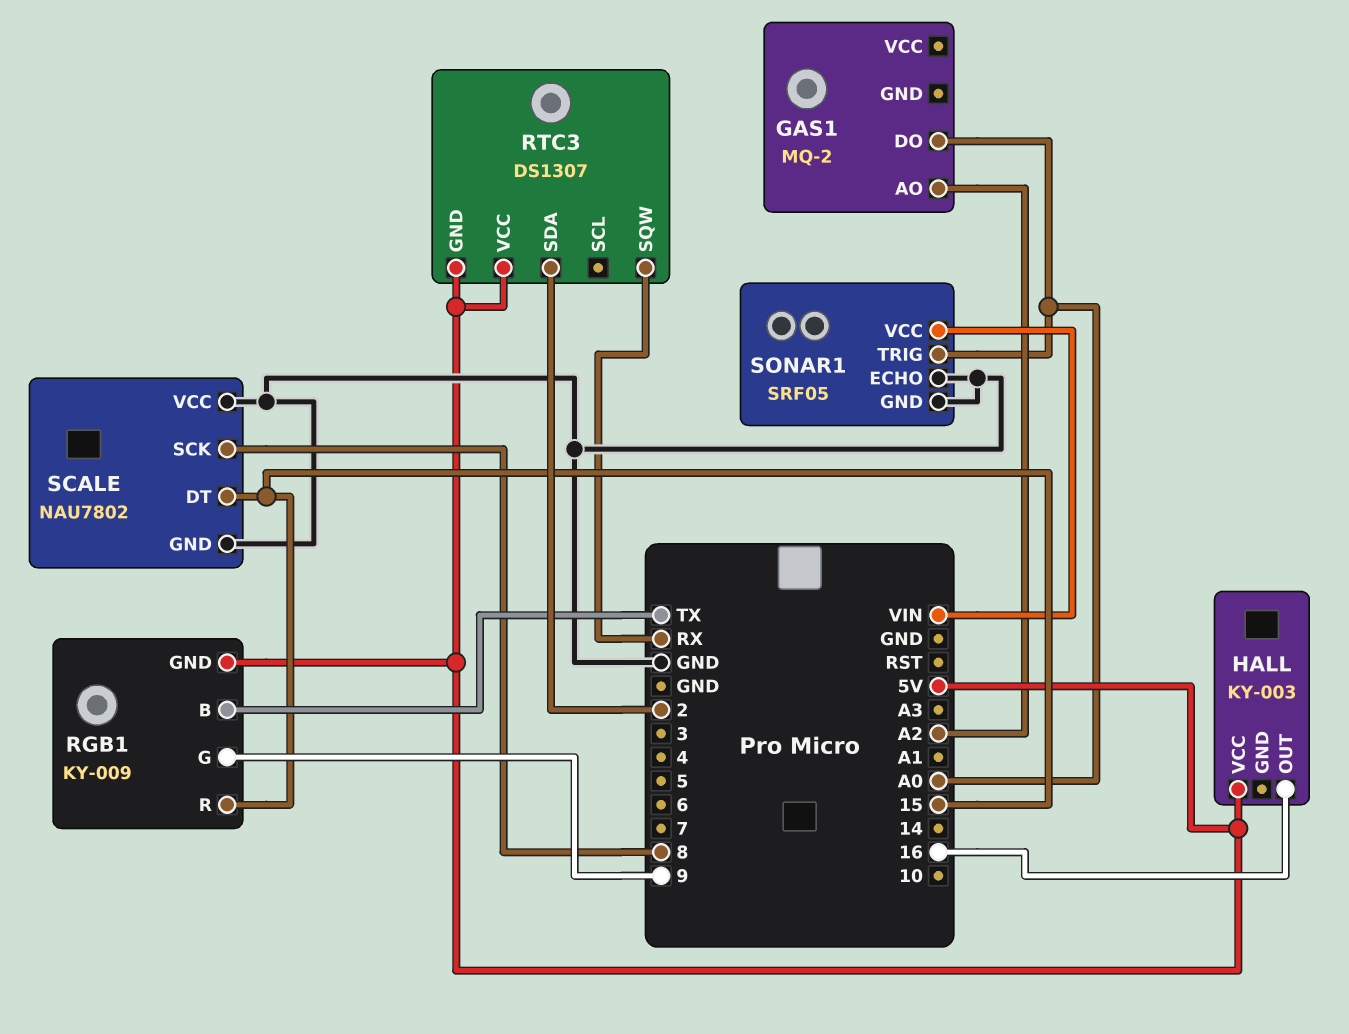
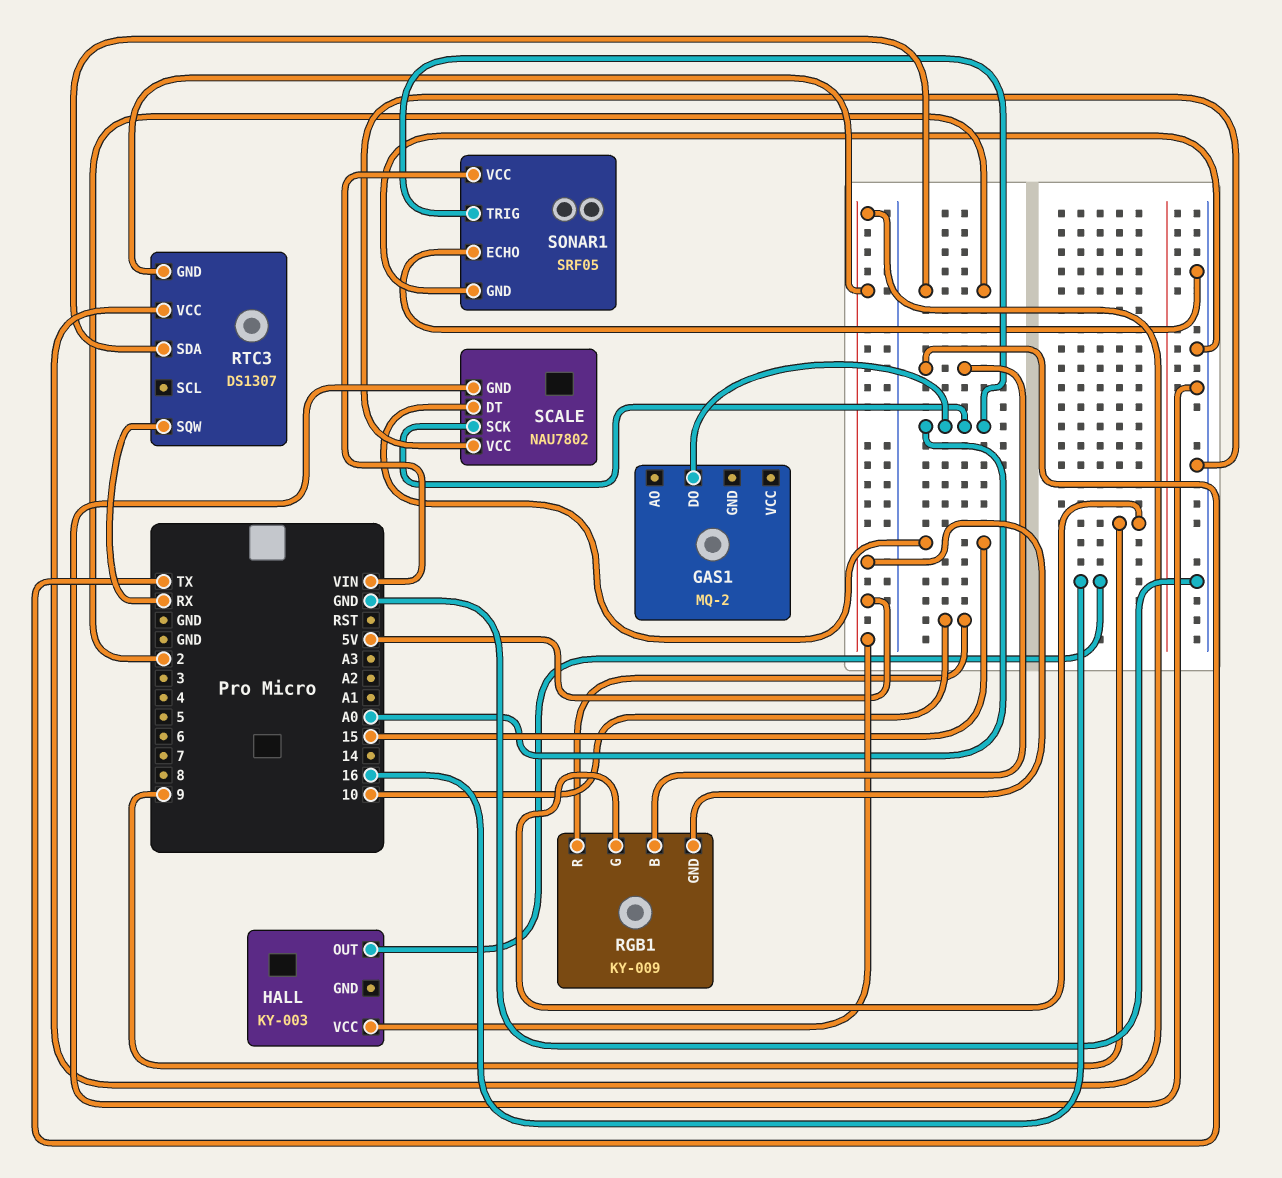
GAS1 pin AO: A2 -> none
RGB1 pin R: 15 -> 10
SCALE pin SCK: 8 -> A0

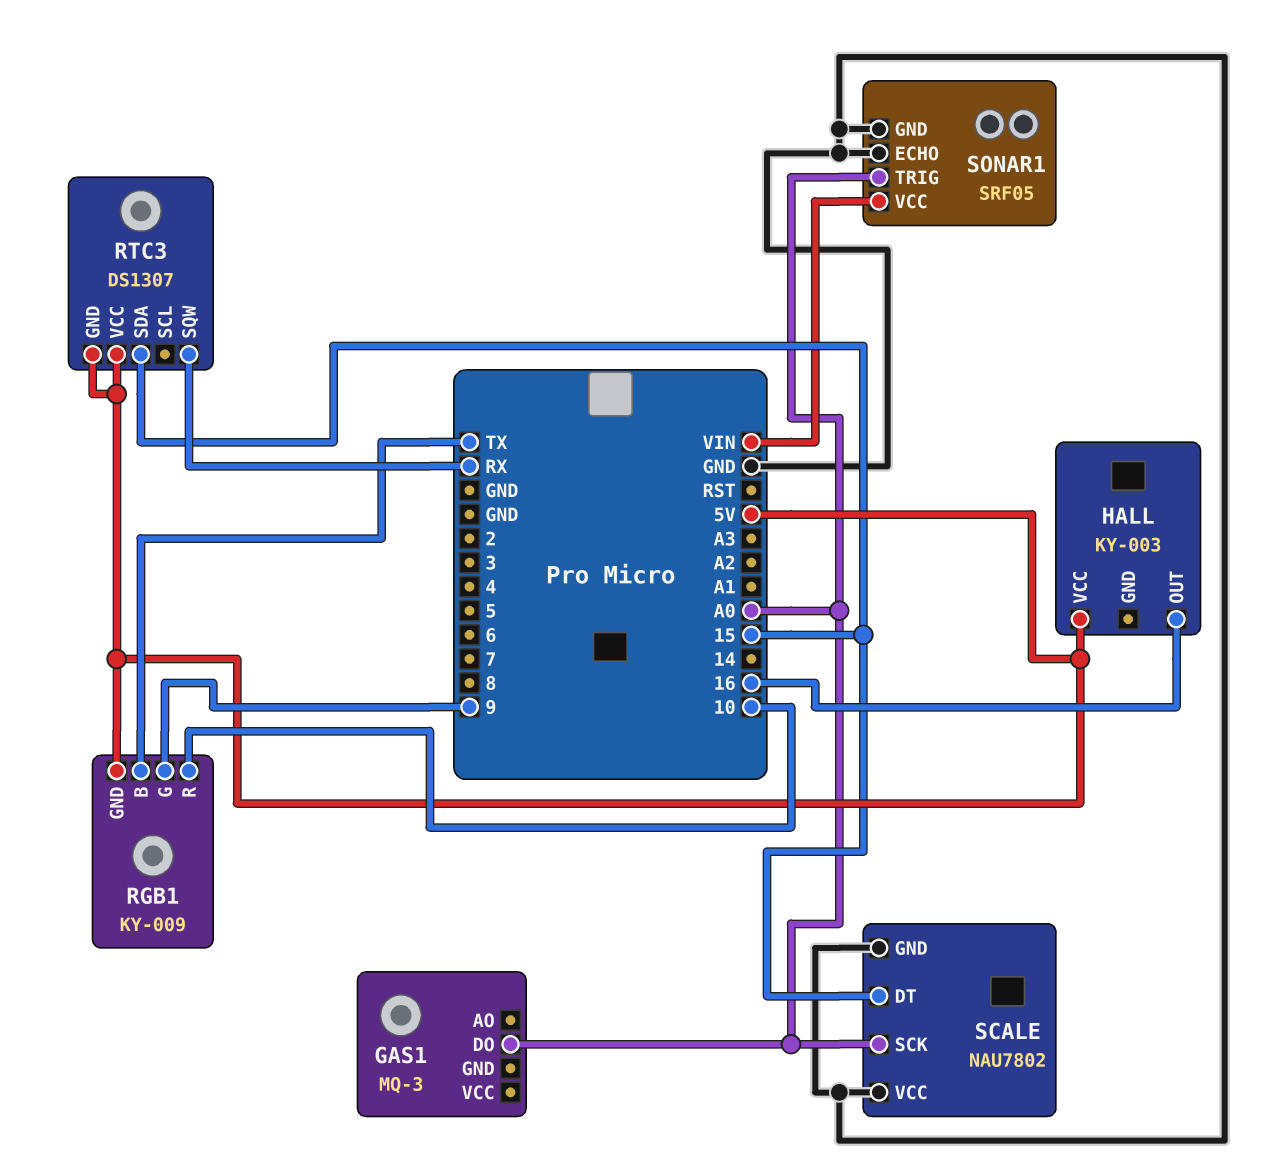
GAS1: MQ-2 -> MQ-3
RTC3 pin SDA: 2 -> 15

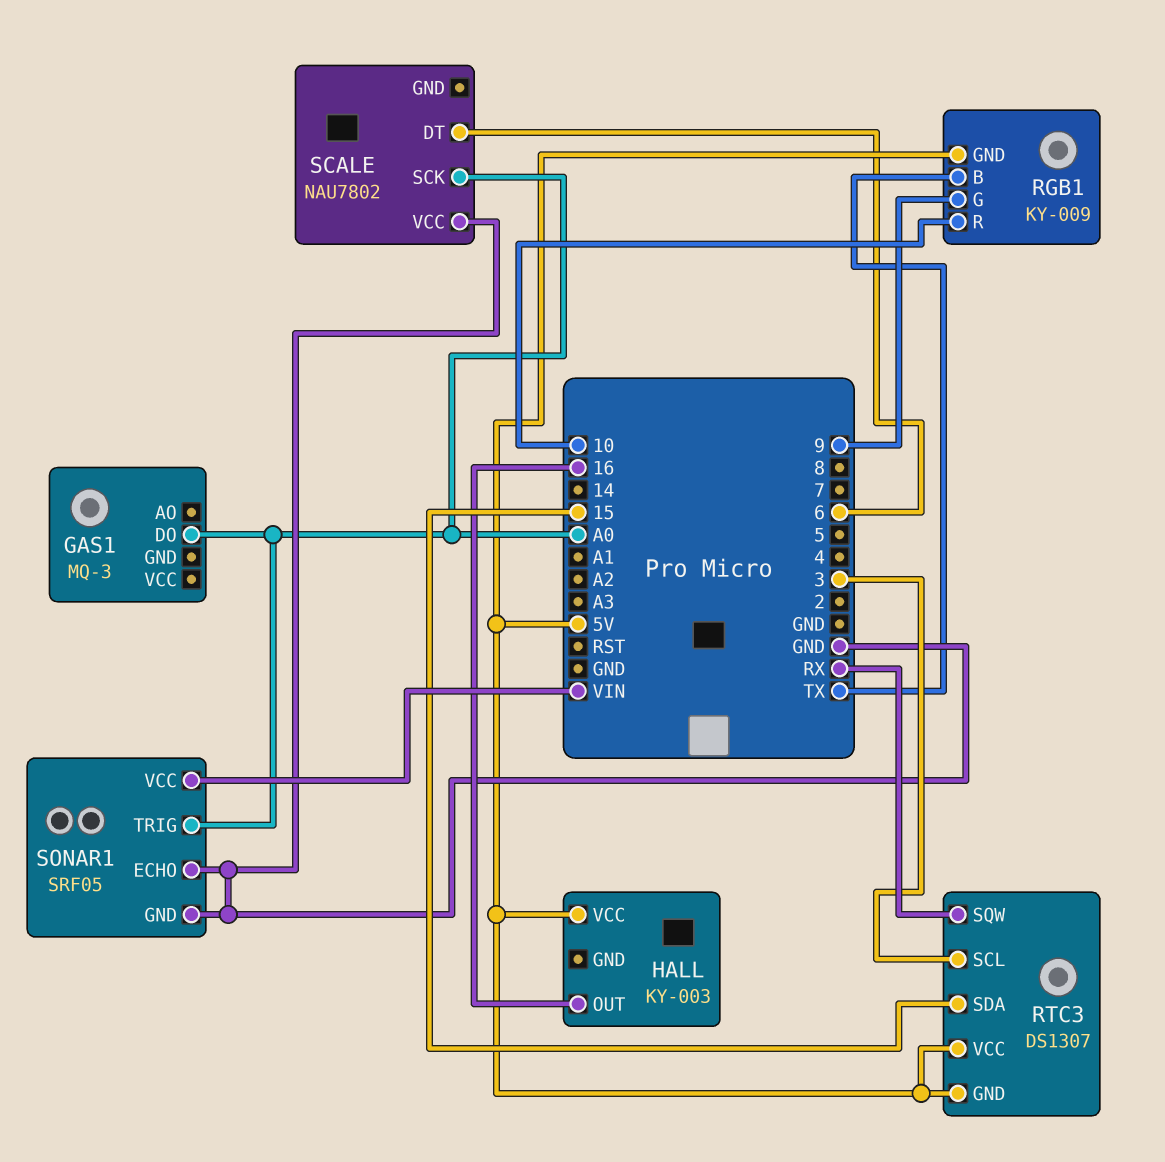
RTC3 pin SCL: none -> 3
SCALE pin DT: 15 -> 6
SCALE pin GND: GND -> none

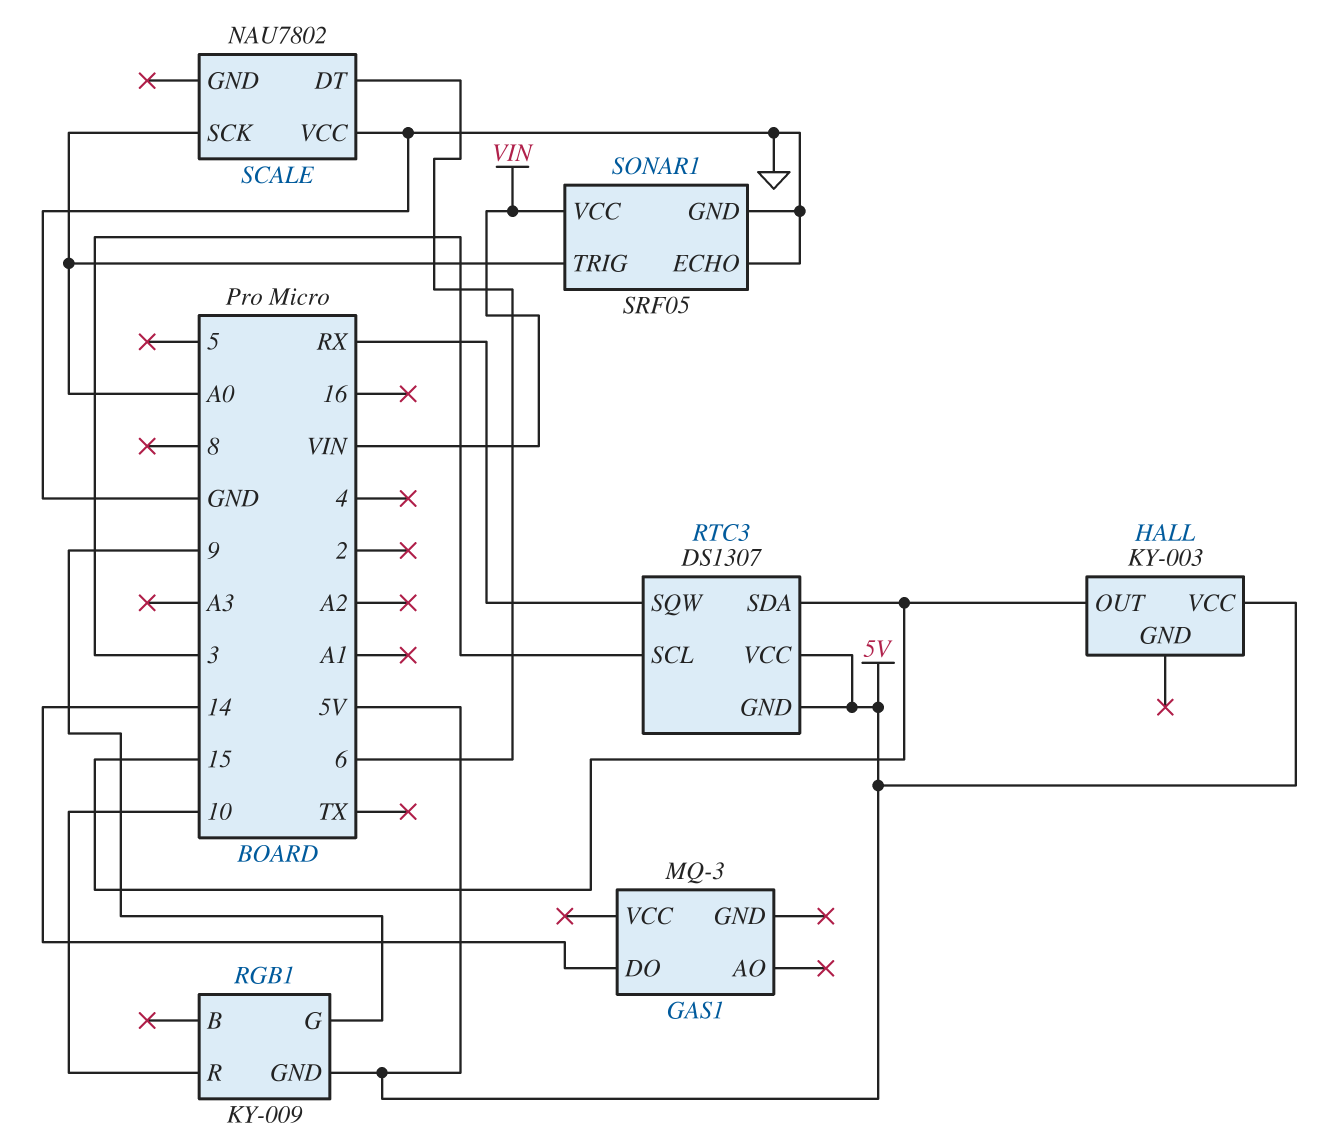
GAS1 pin DO: A0 -> 14
HALL pin OUT: 16 -> 15
RGB1 pin B: TX -> none

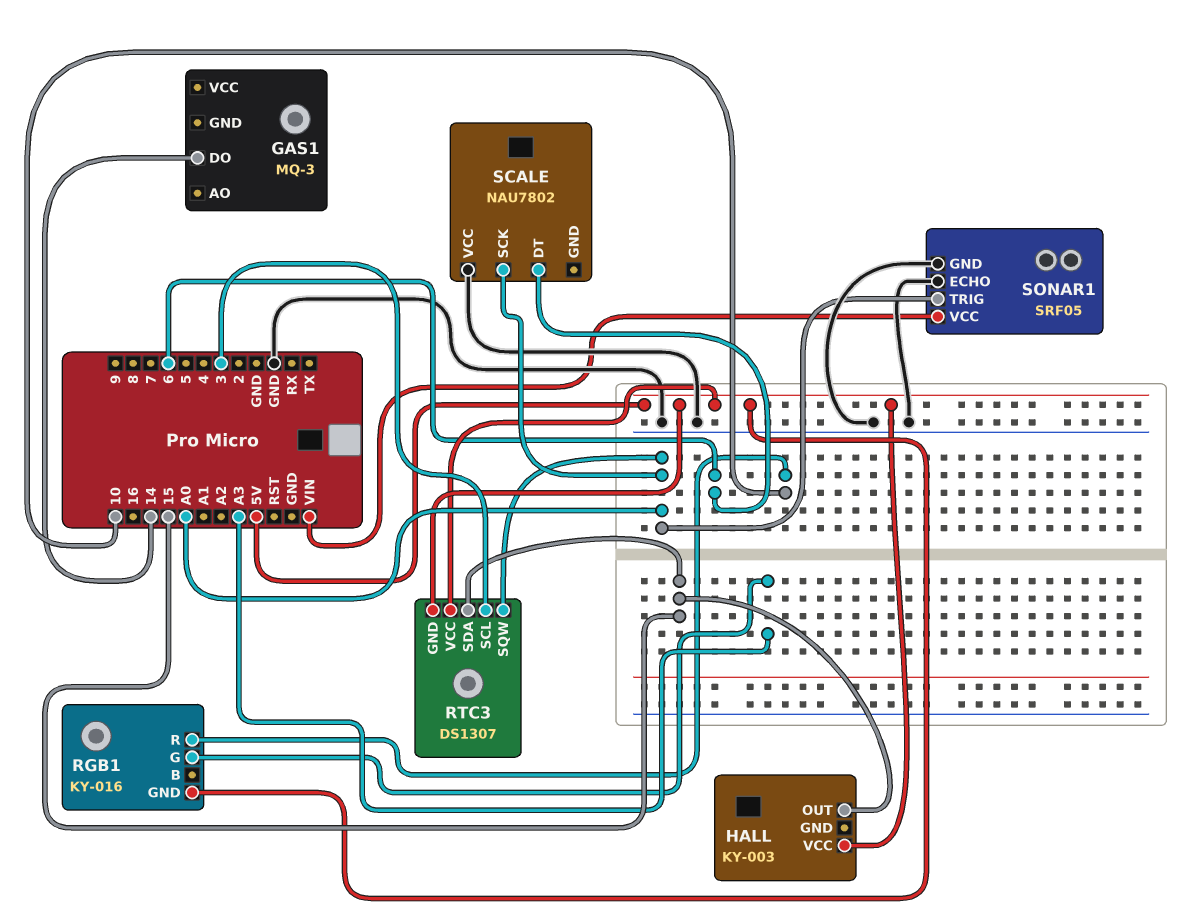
RGB1: KY-009 -> KY-016
RGB1 pin G: 9 -> A3
RTC3 pin SQW: RX -> A0

